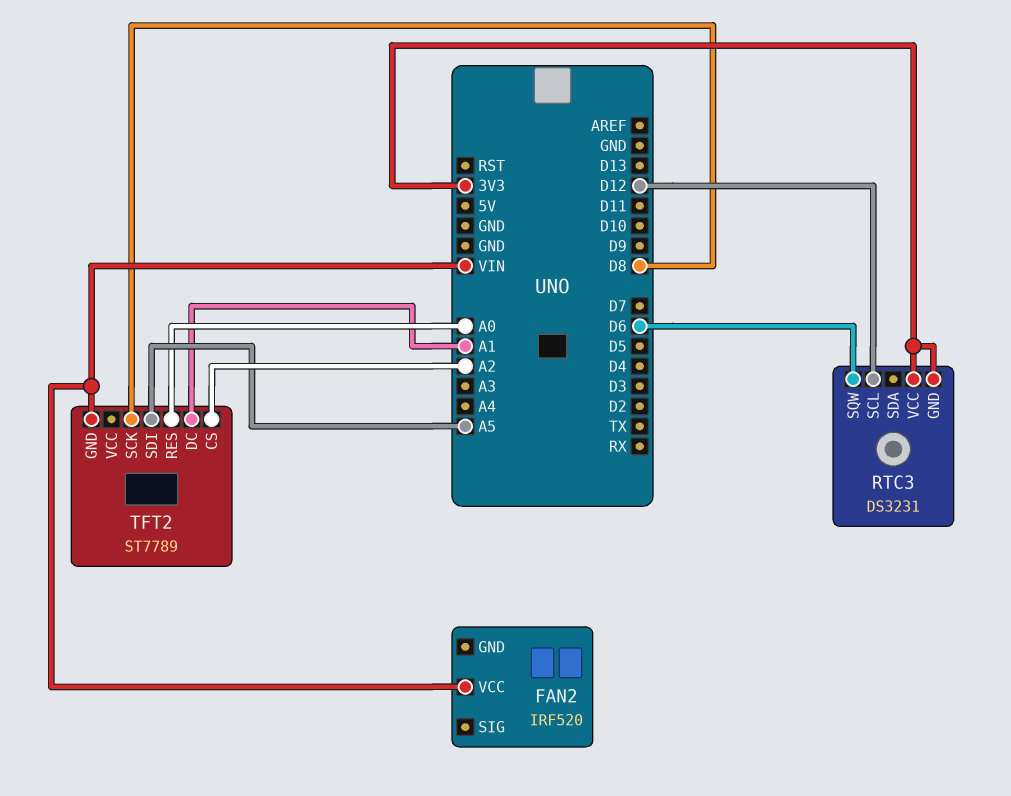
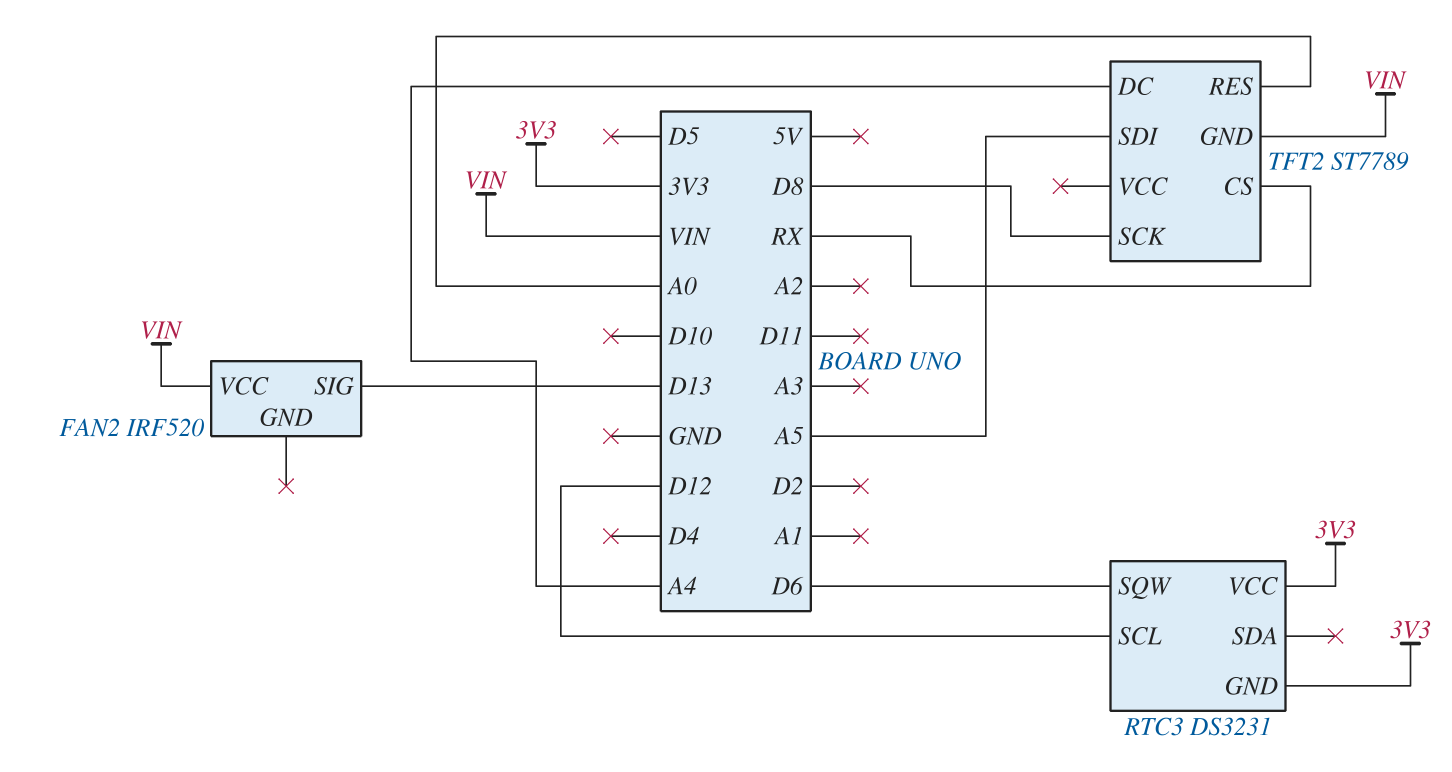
FAN2 pin SIG: none -> D13
TFT2 pin CS: A2 -> RX
TFT2 pin DC: A1 -> A4

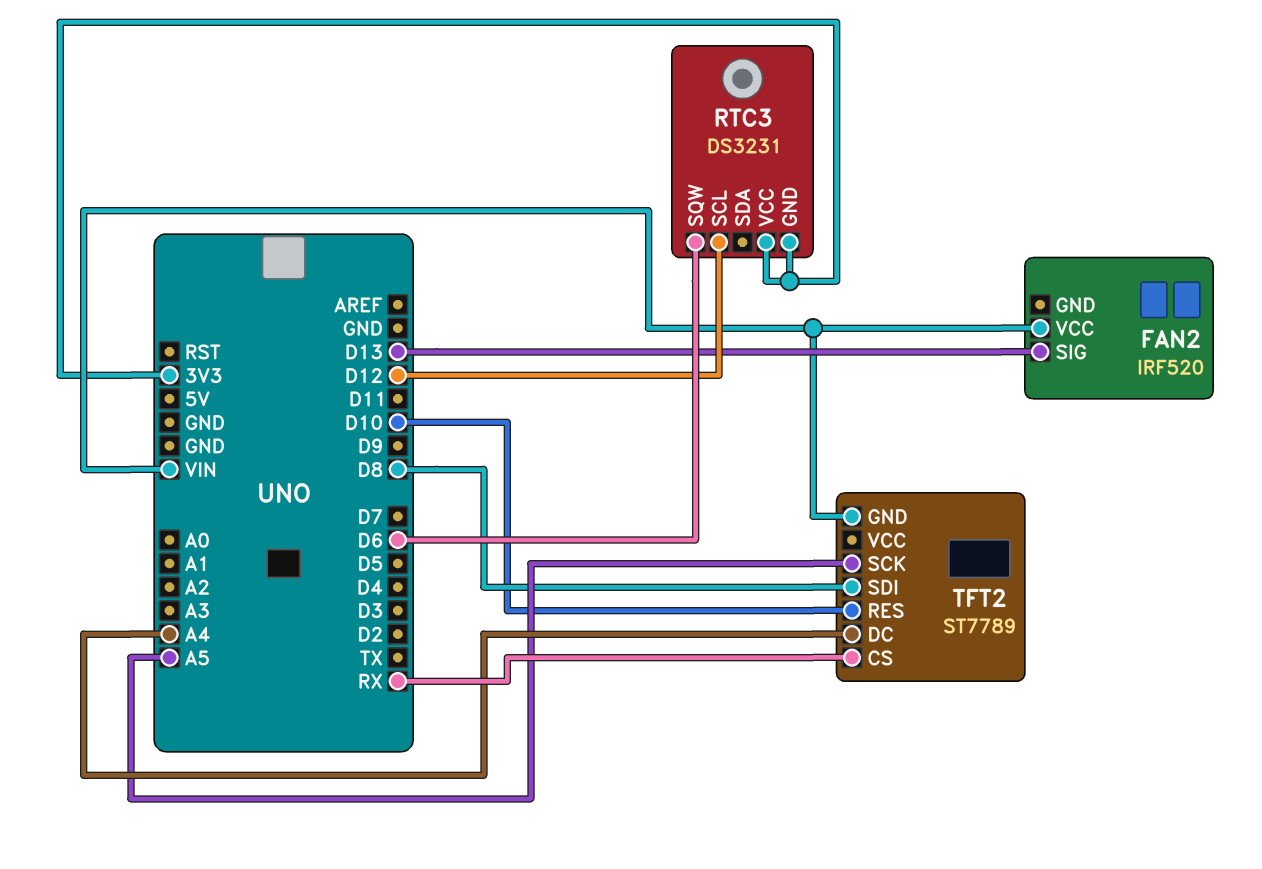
TFT2 pin RES: A0 -> D10
TFT2 pin SCK: D8 -> A5
TFT2 pin SDI: A5 -> D8

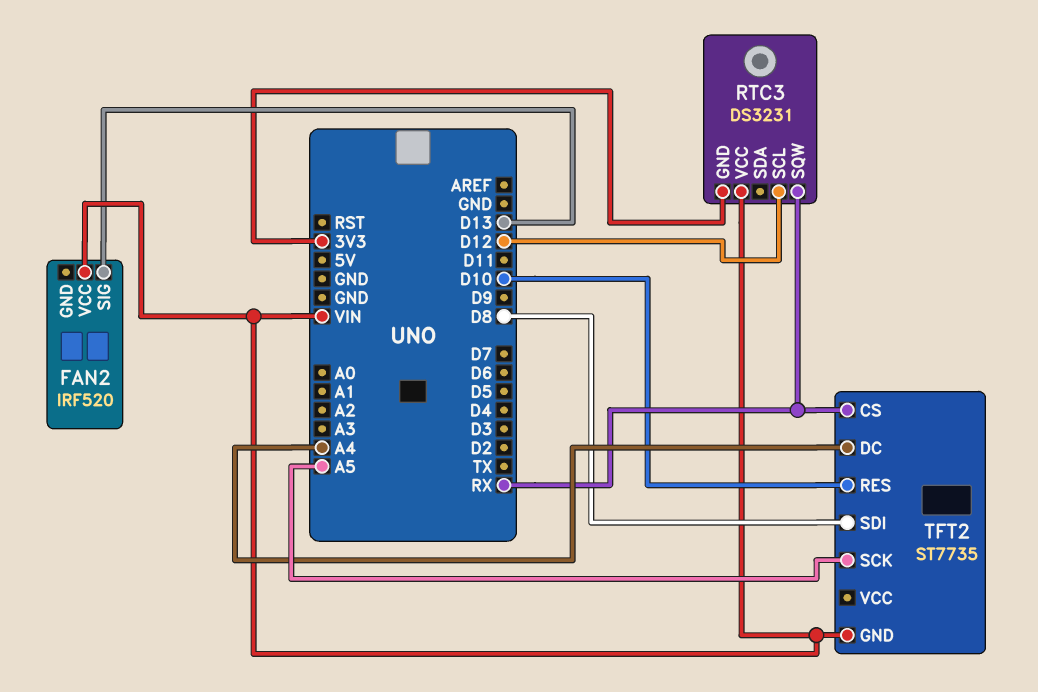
RTC3 pin SQW: D6 -> RX
RTC3 pin VCC: 3V3 -> VIN
TFT2: ST7789 -> ST7735

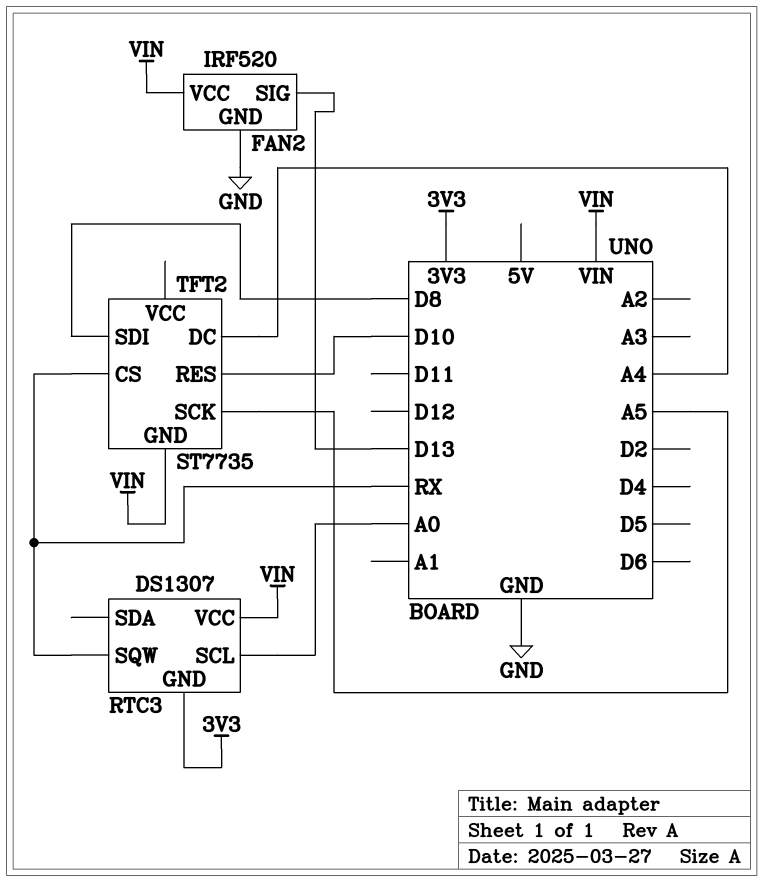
FAN2 pin GND: none -> GND
RTC3: DS3231 -> DS1307
RTC3 pin SCL: D12 -> A0

